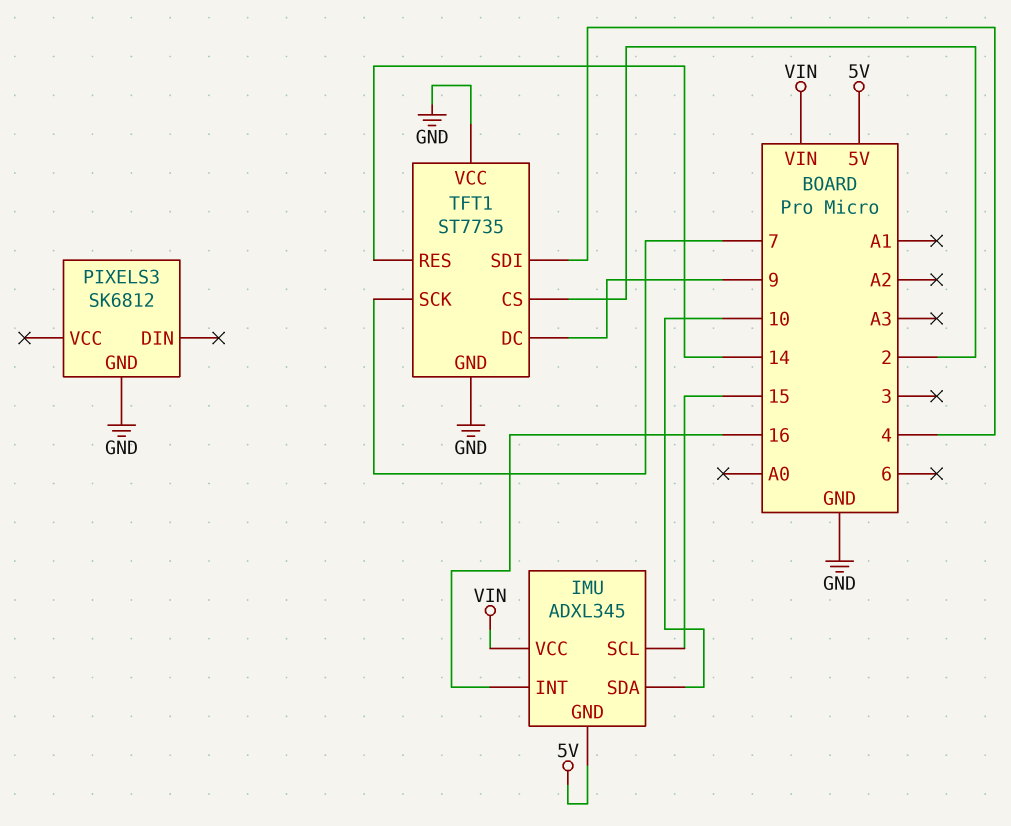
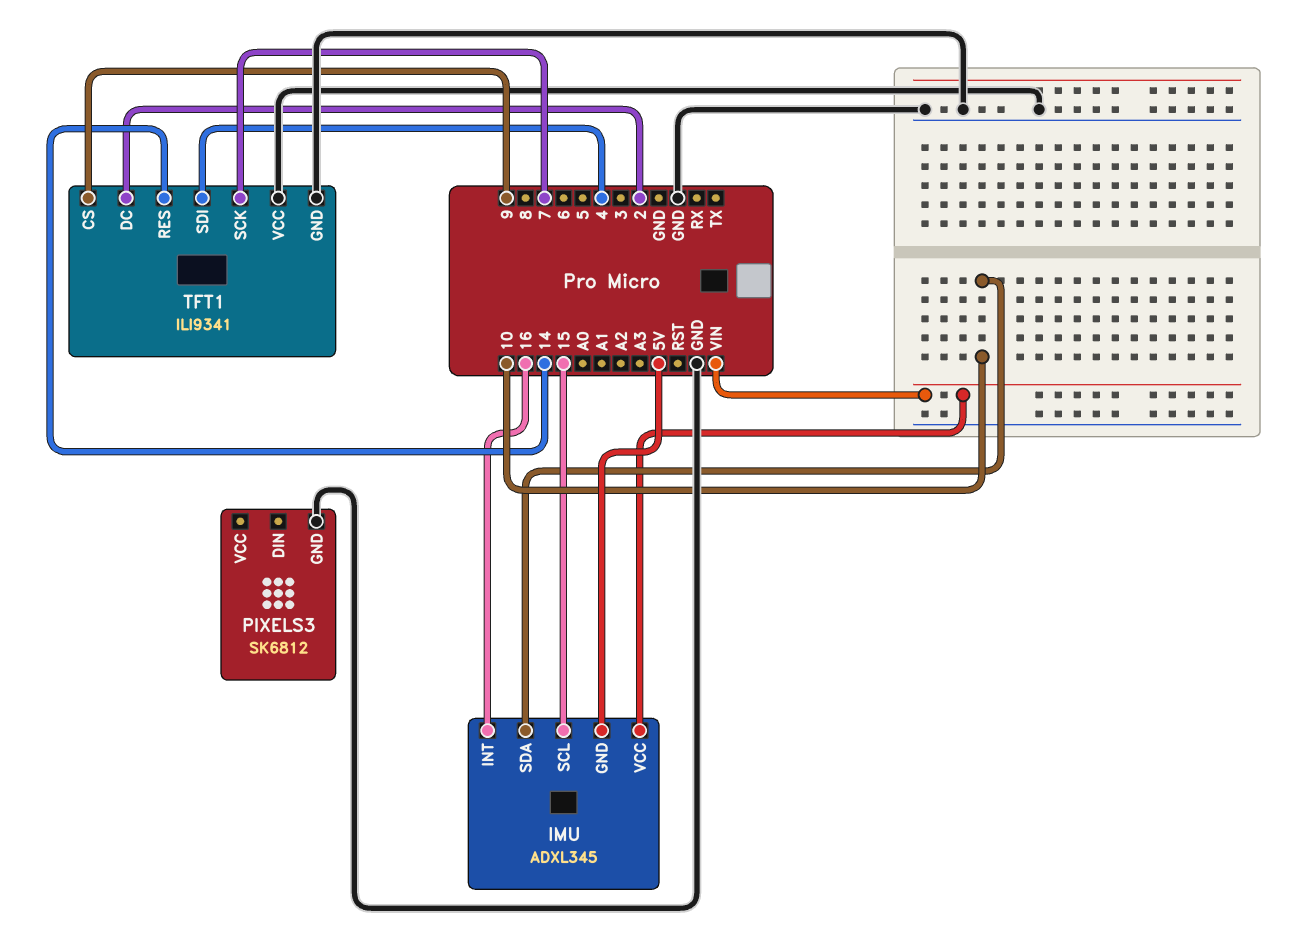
TFT1: ST7735 -> ILI9341
TFT1 pin CS: 2 -> 9
TFT1 pin DC: 9 -> 2

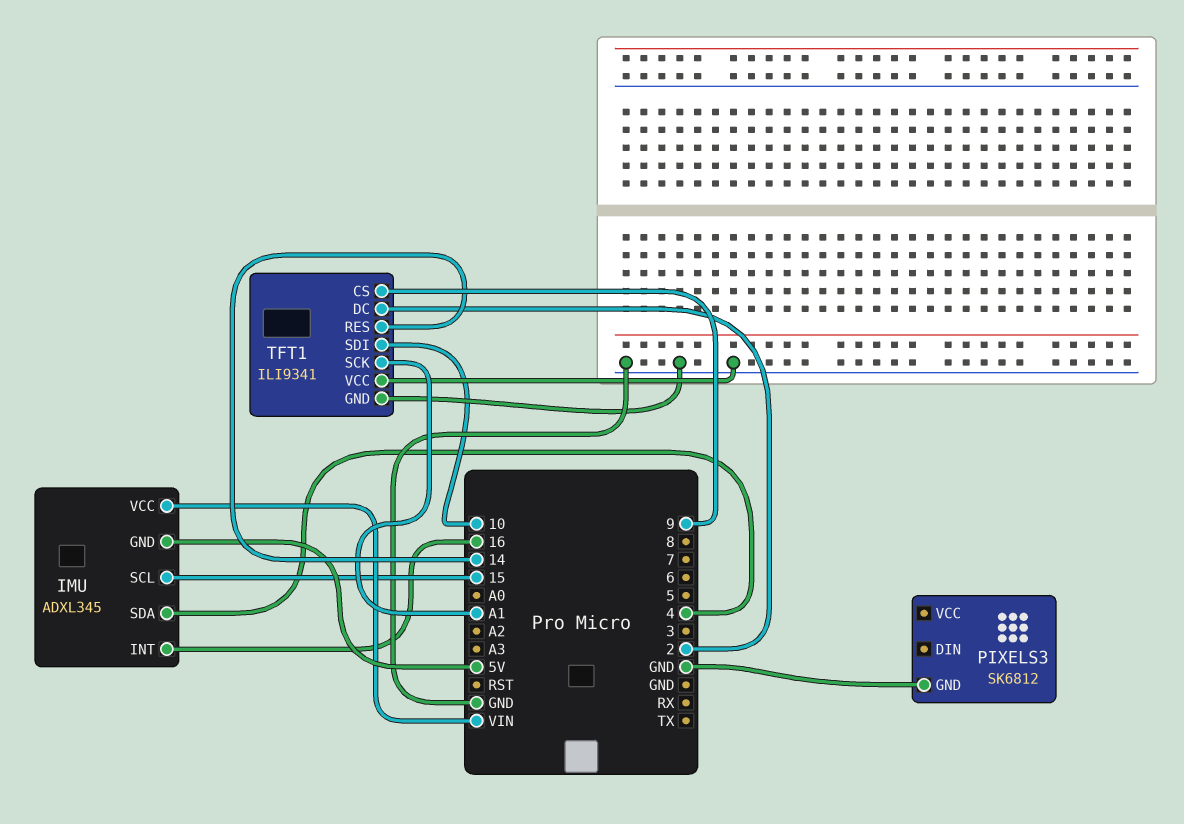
IMU pin SDA: 10 -> 4
TFT1 pin SCK: 7 -> A1
TFT1 pin SDI: 4 -> 10

